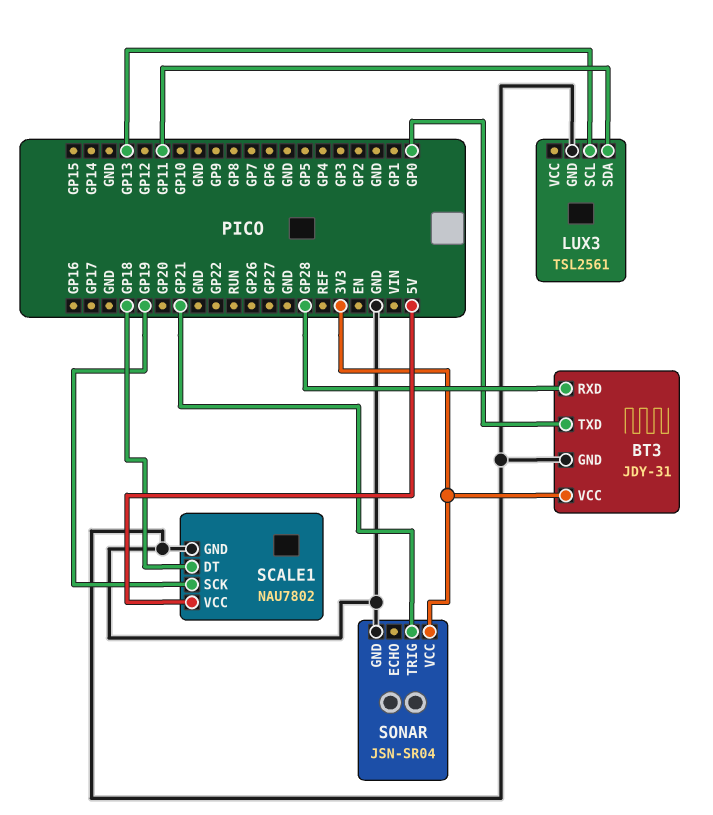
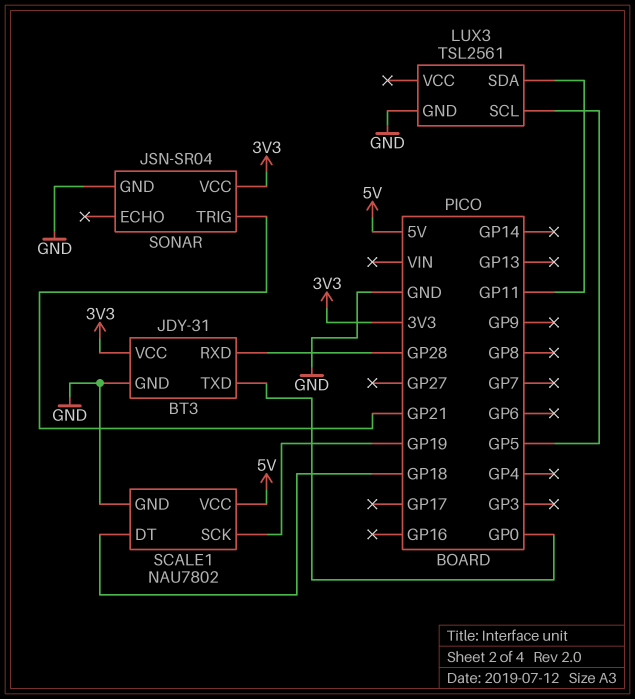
LUX3 pin SCL: GP13 -> GP5

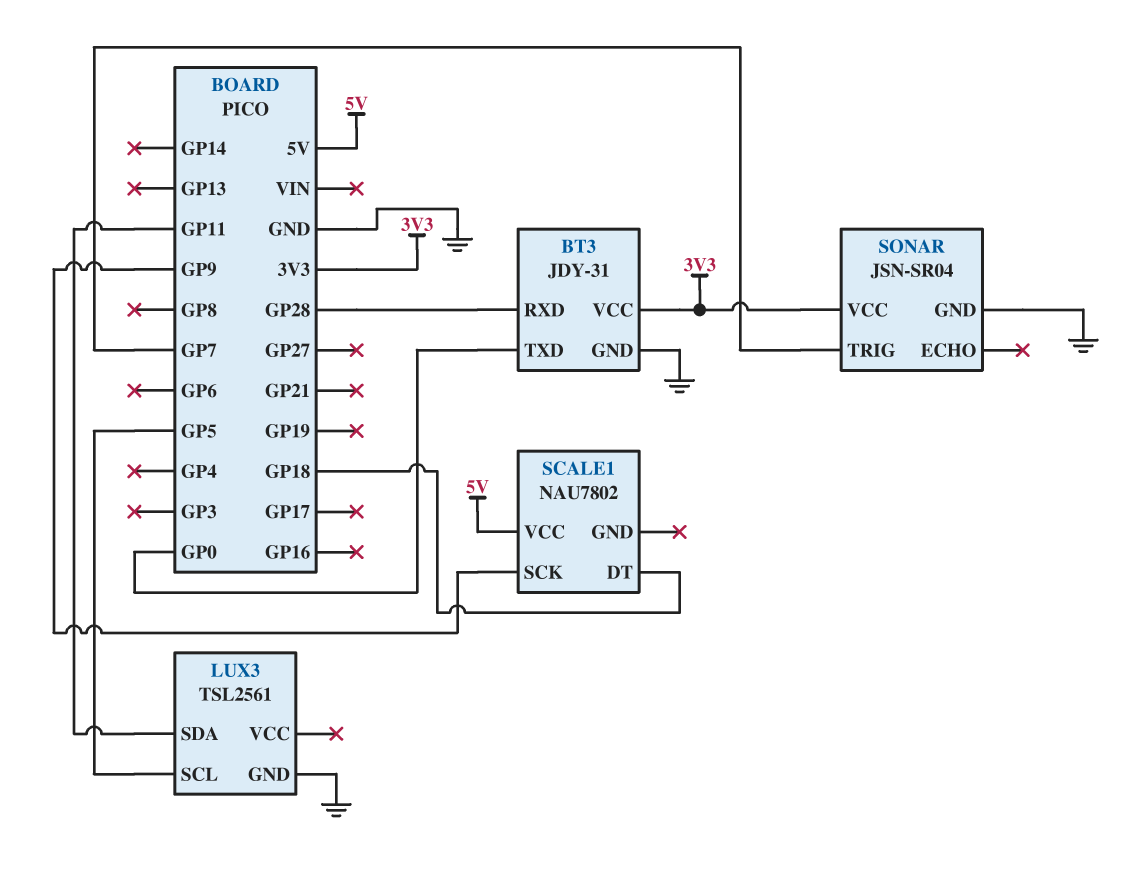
SCALE1 pin GND: GND -> none
SCALE1 pin SCK: GP19 -> GP9
SONAR pin TRIG: GP21 -> GP7

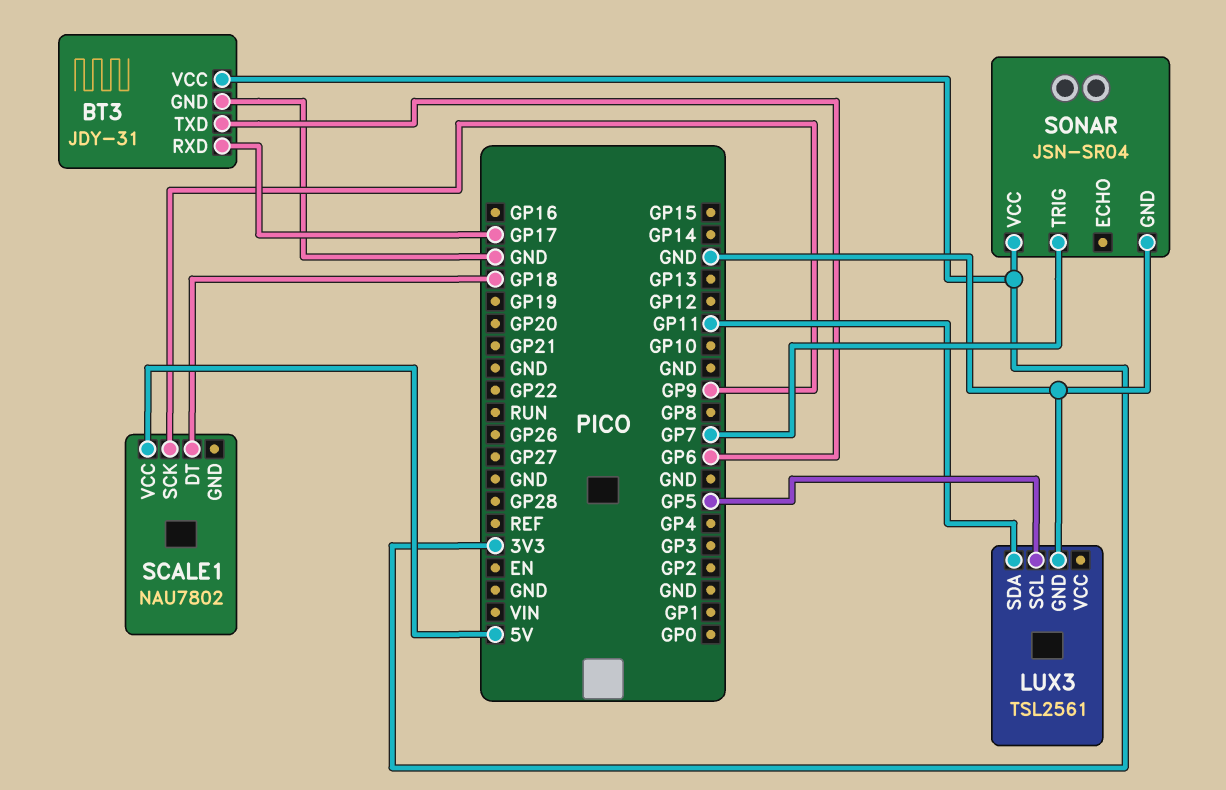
BT3 pin RXD: GP28 -> GP17
BT3 pin TXD: GP0 -> GP6

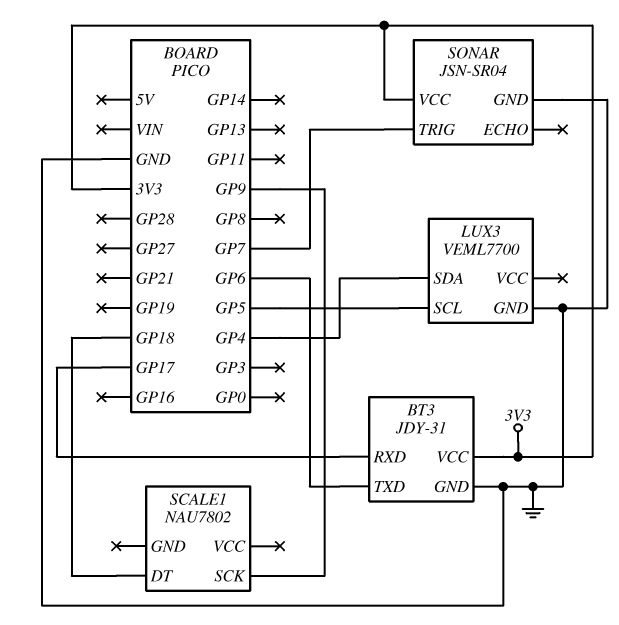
LUX3: TSL2561 -> VEML7700
LUX3 pin SDA: GP11 -> GP4
SCALE1 pin VCC: 5V -> none

